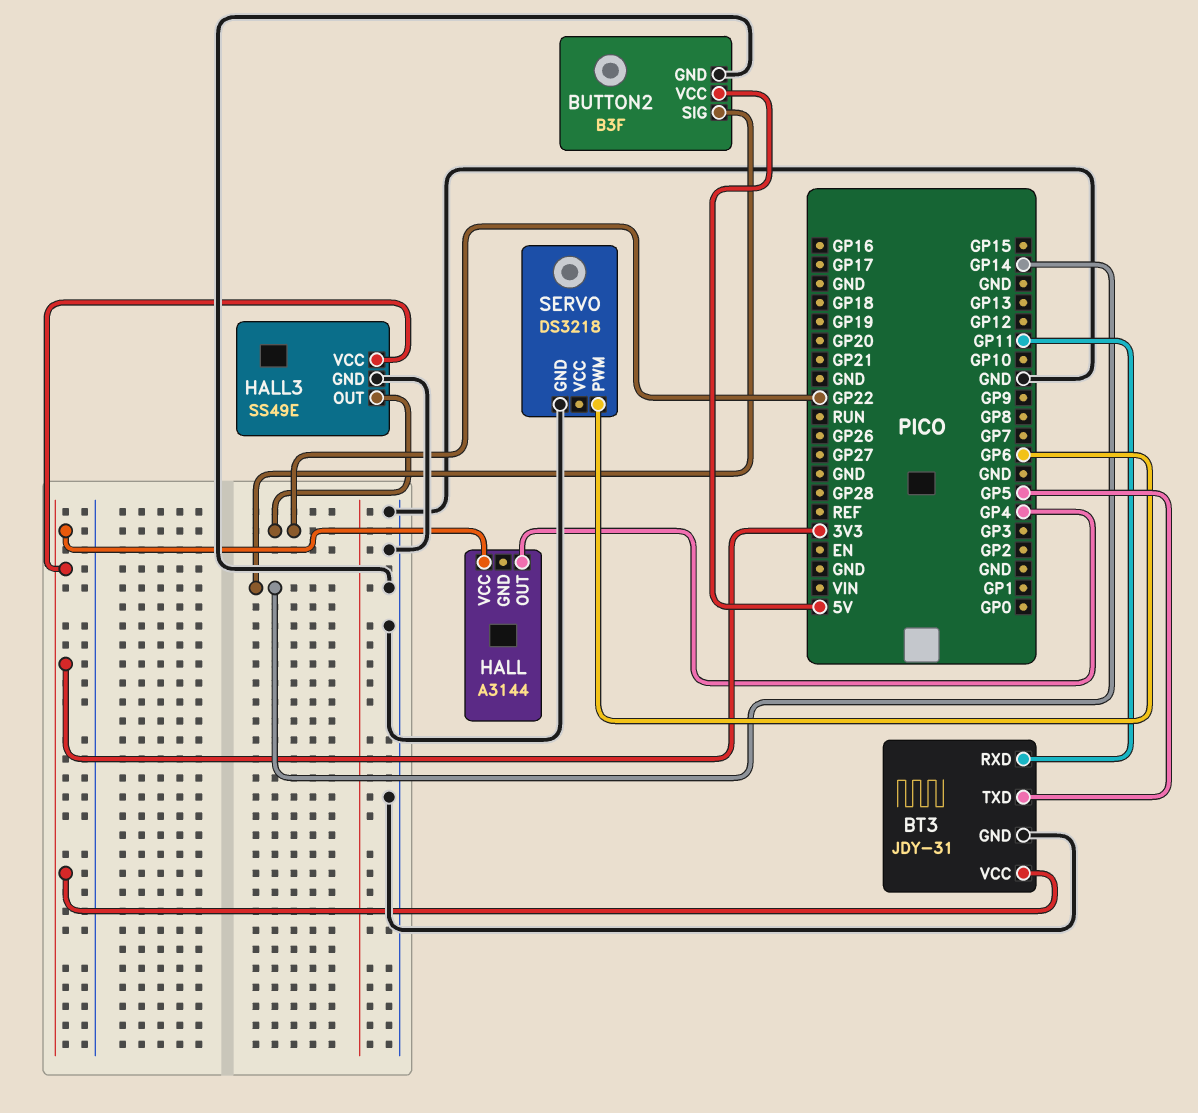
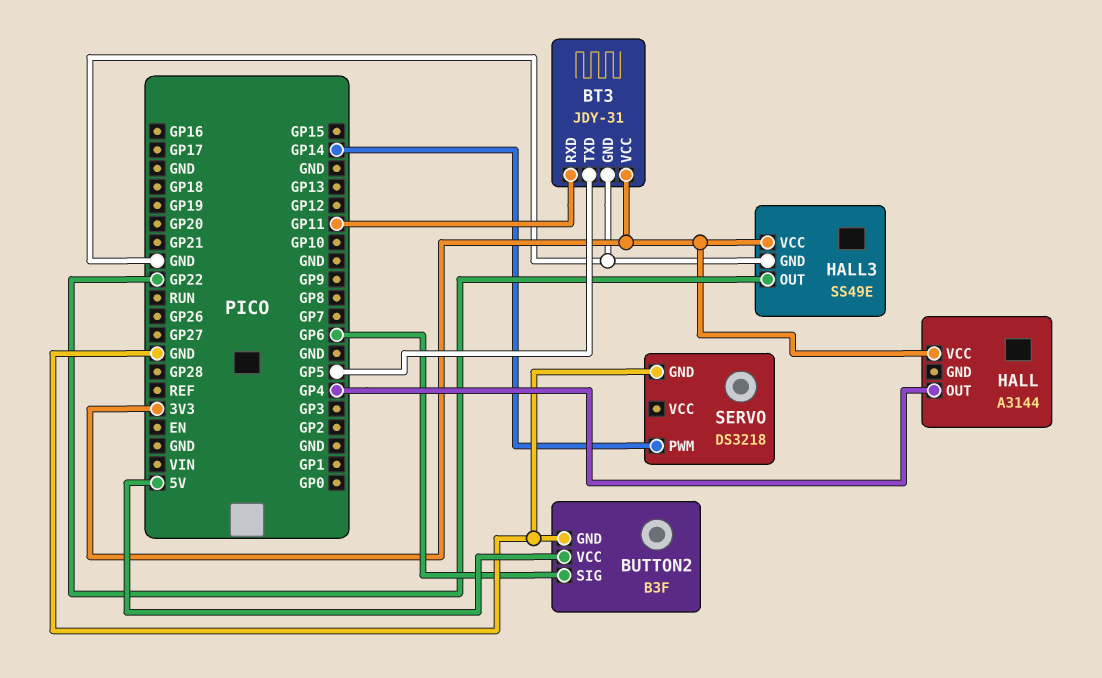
BUTTON2 pin SIG: GP14 -> GP6
SERVO pin PWM: GP6 -> GP14

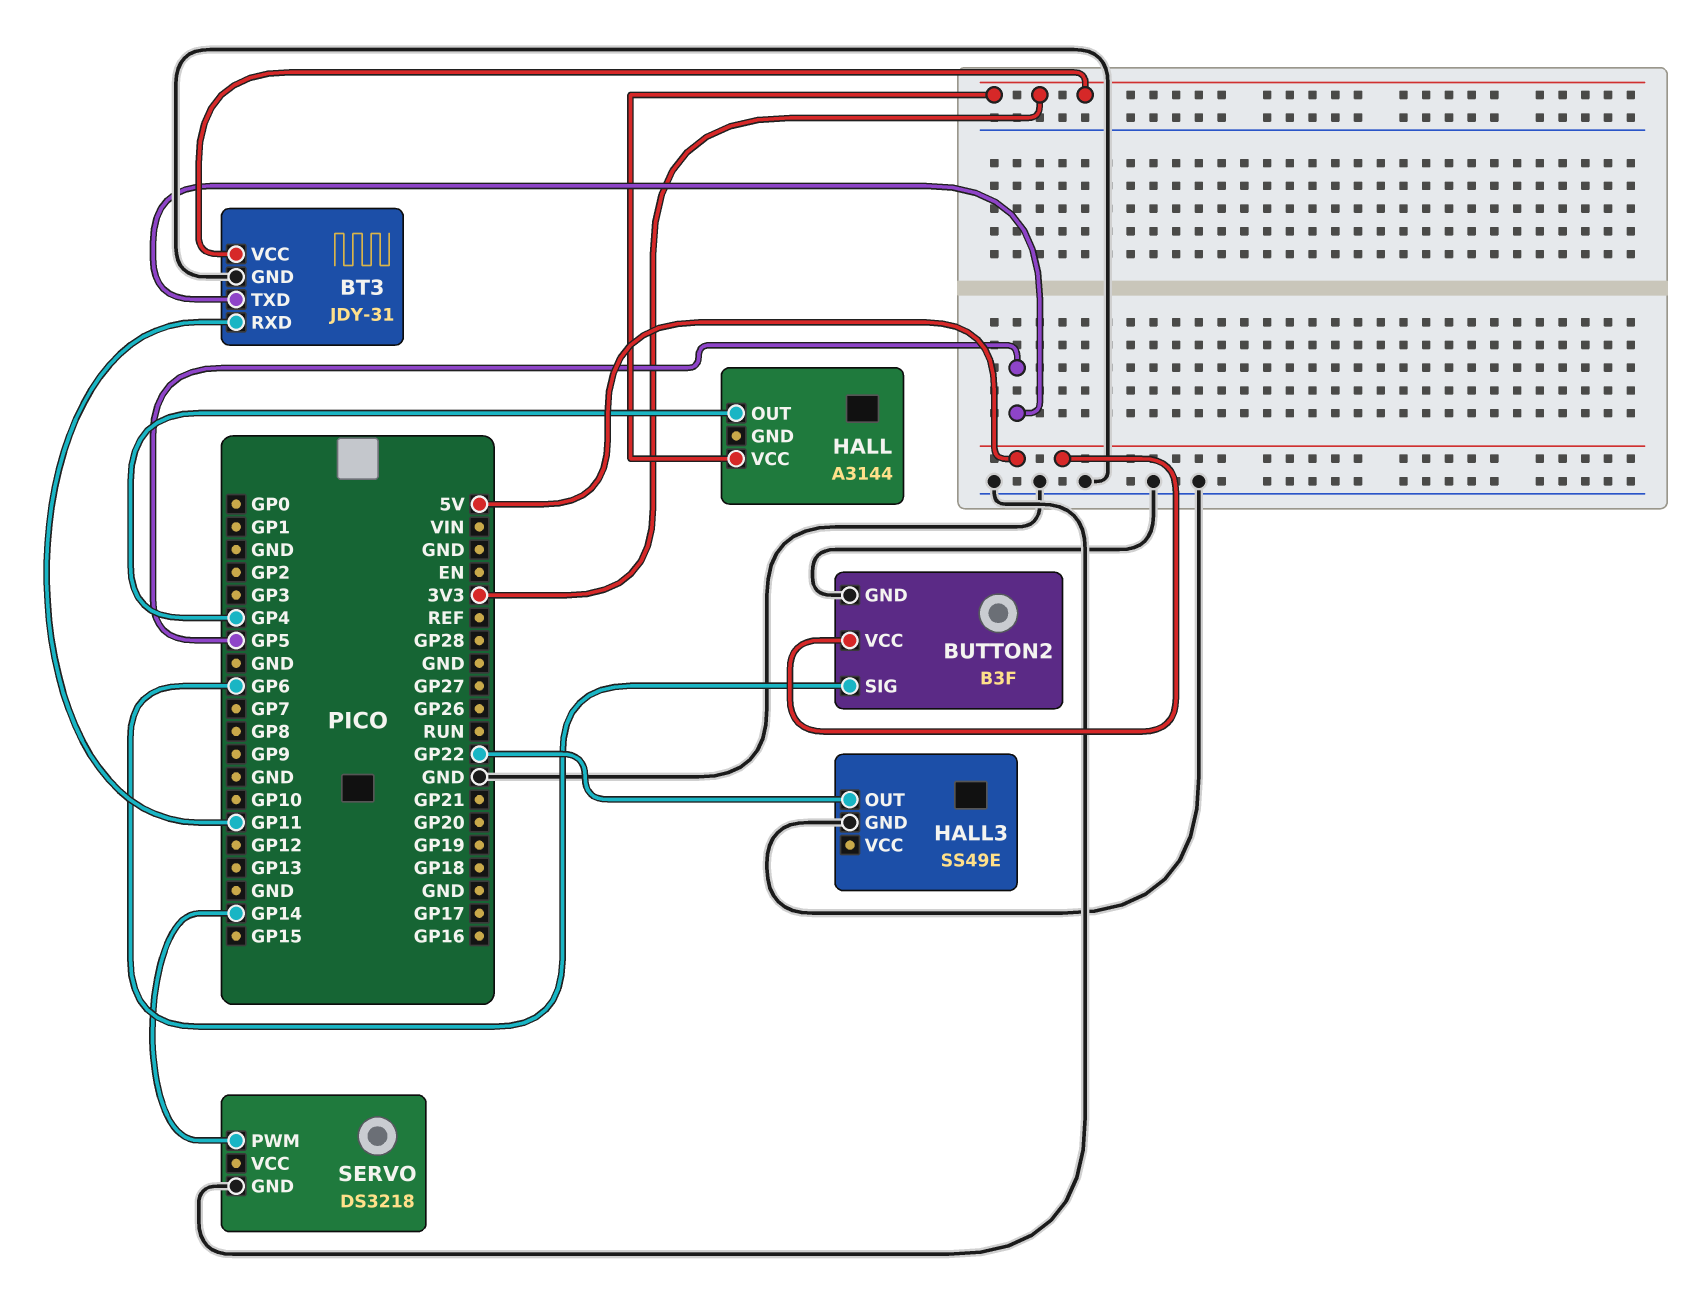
HALL3 pin VCC: 3V3 -> none

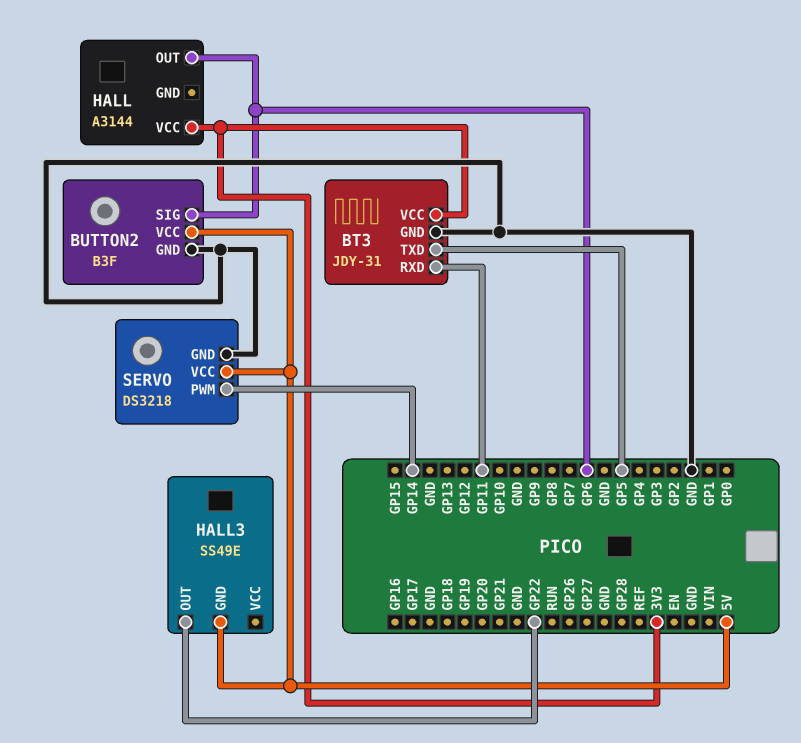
HALL pin OUT: GP4 -> GP6
HALL3 pin GND: GND -> 5V
SERVO pin VCC: none -> 5V

